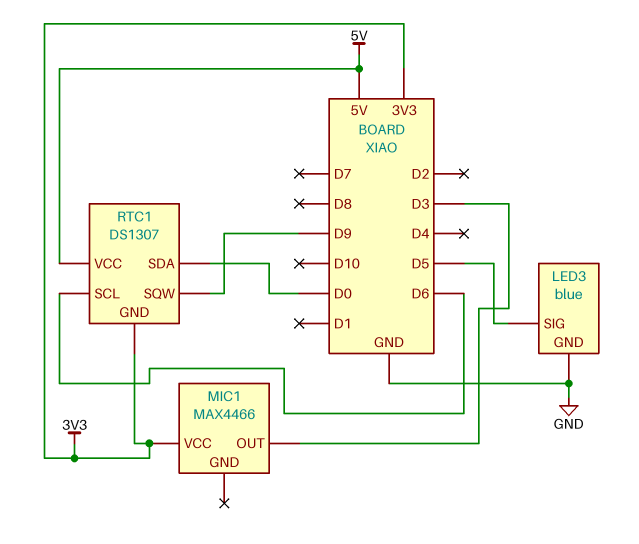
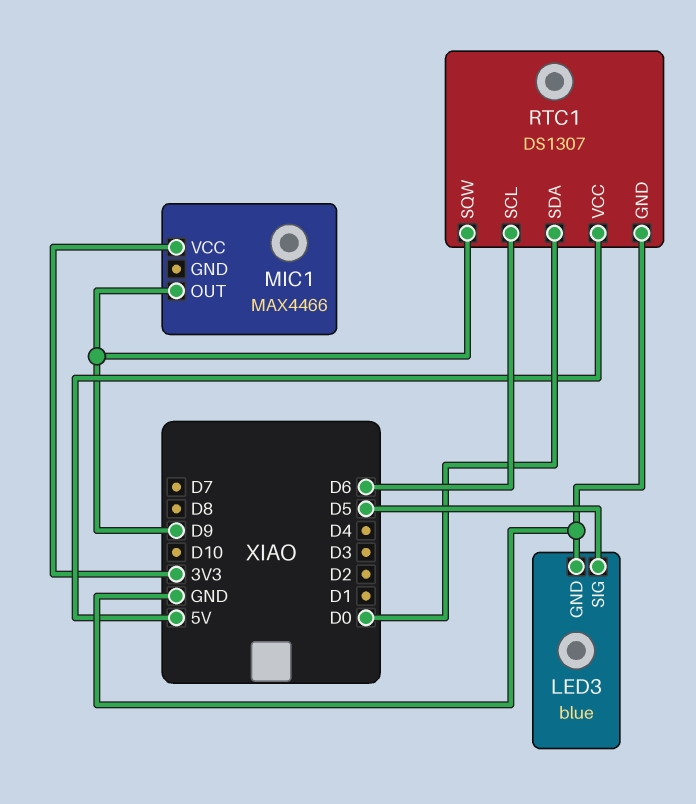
MIC1 pin OUT: D3 -> D9
RTC1 pin GND: 3V3 -> GND

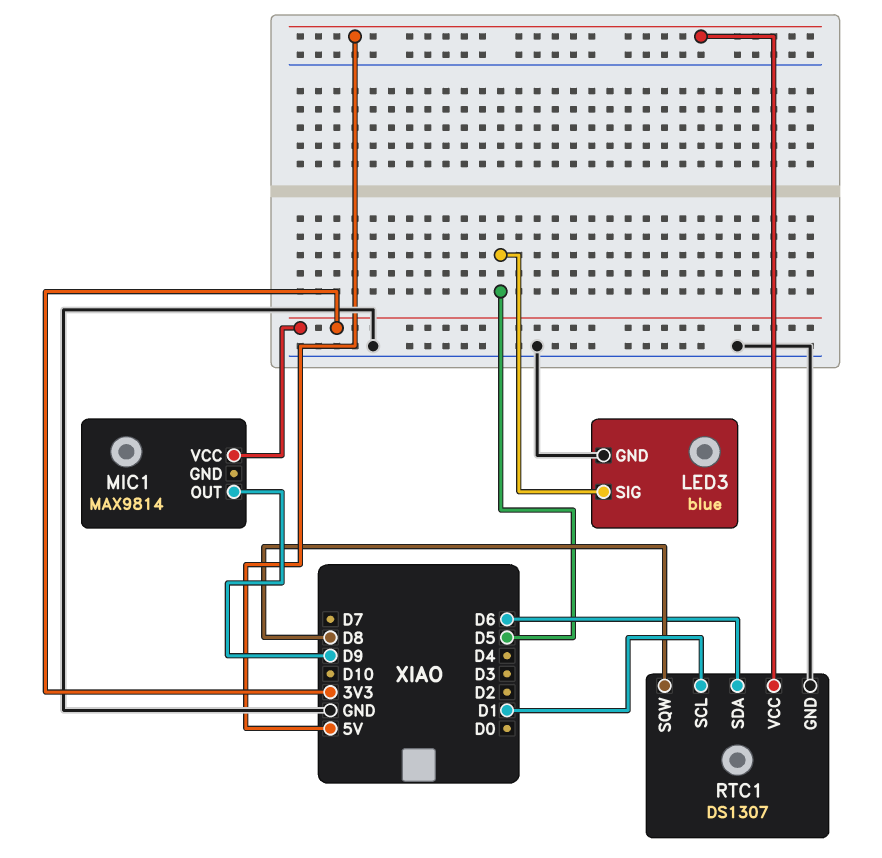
MIC1: MAX4466 -> MAX9814
RTC1 pin SCL: D6 -> D1
RTC1 pin SDA: D0 -> D6
RTC1 pin SQW: D9 -> D8

